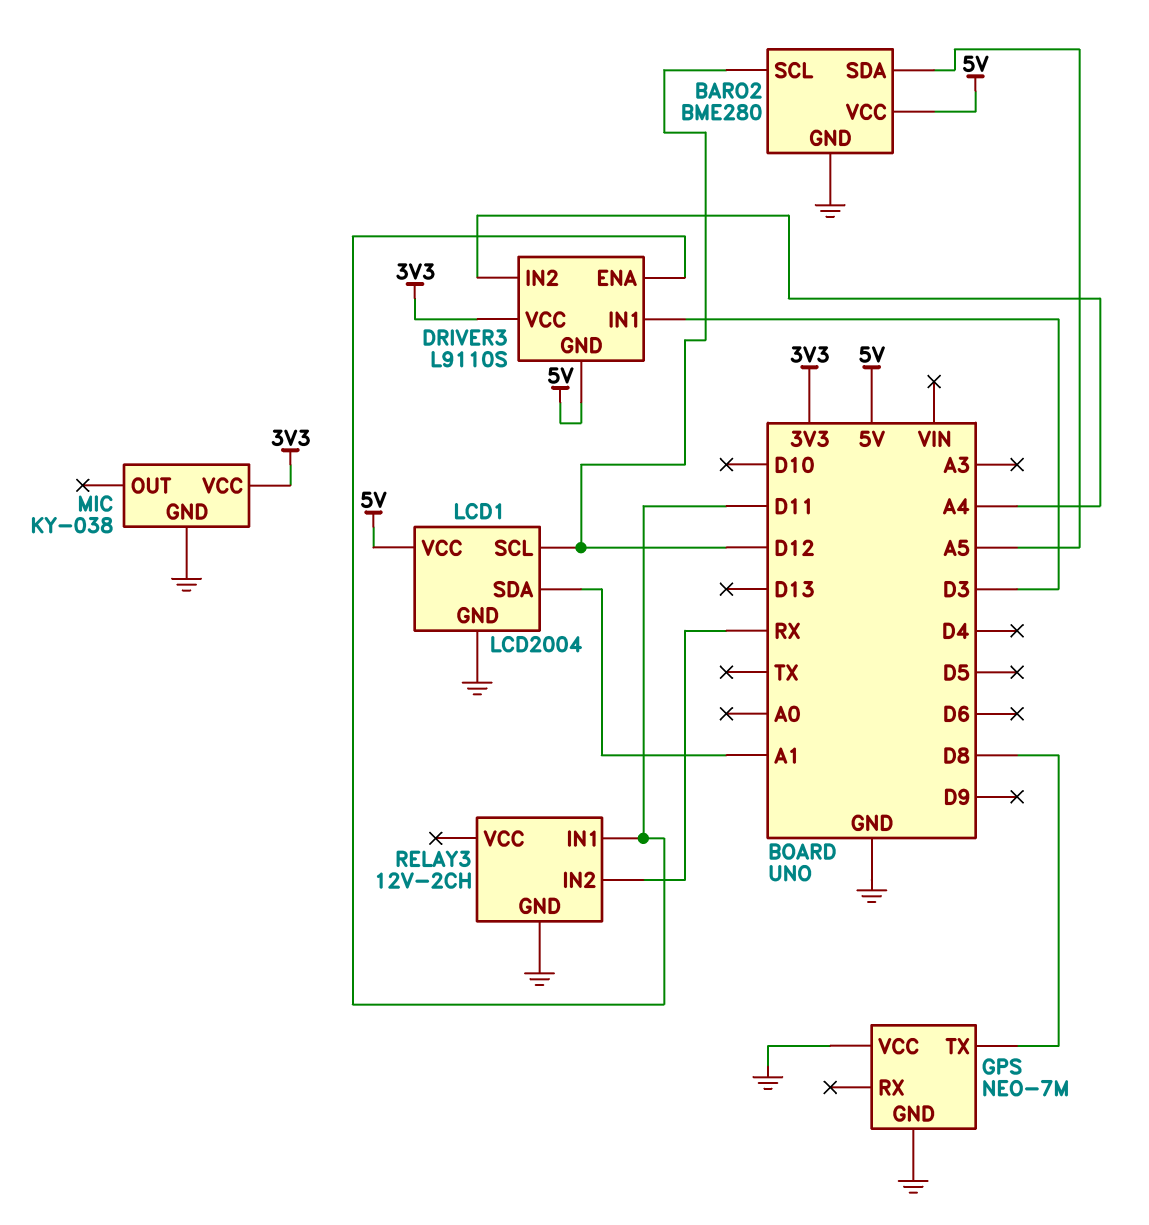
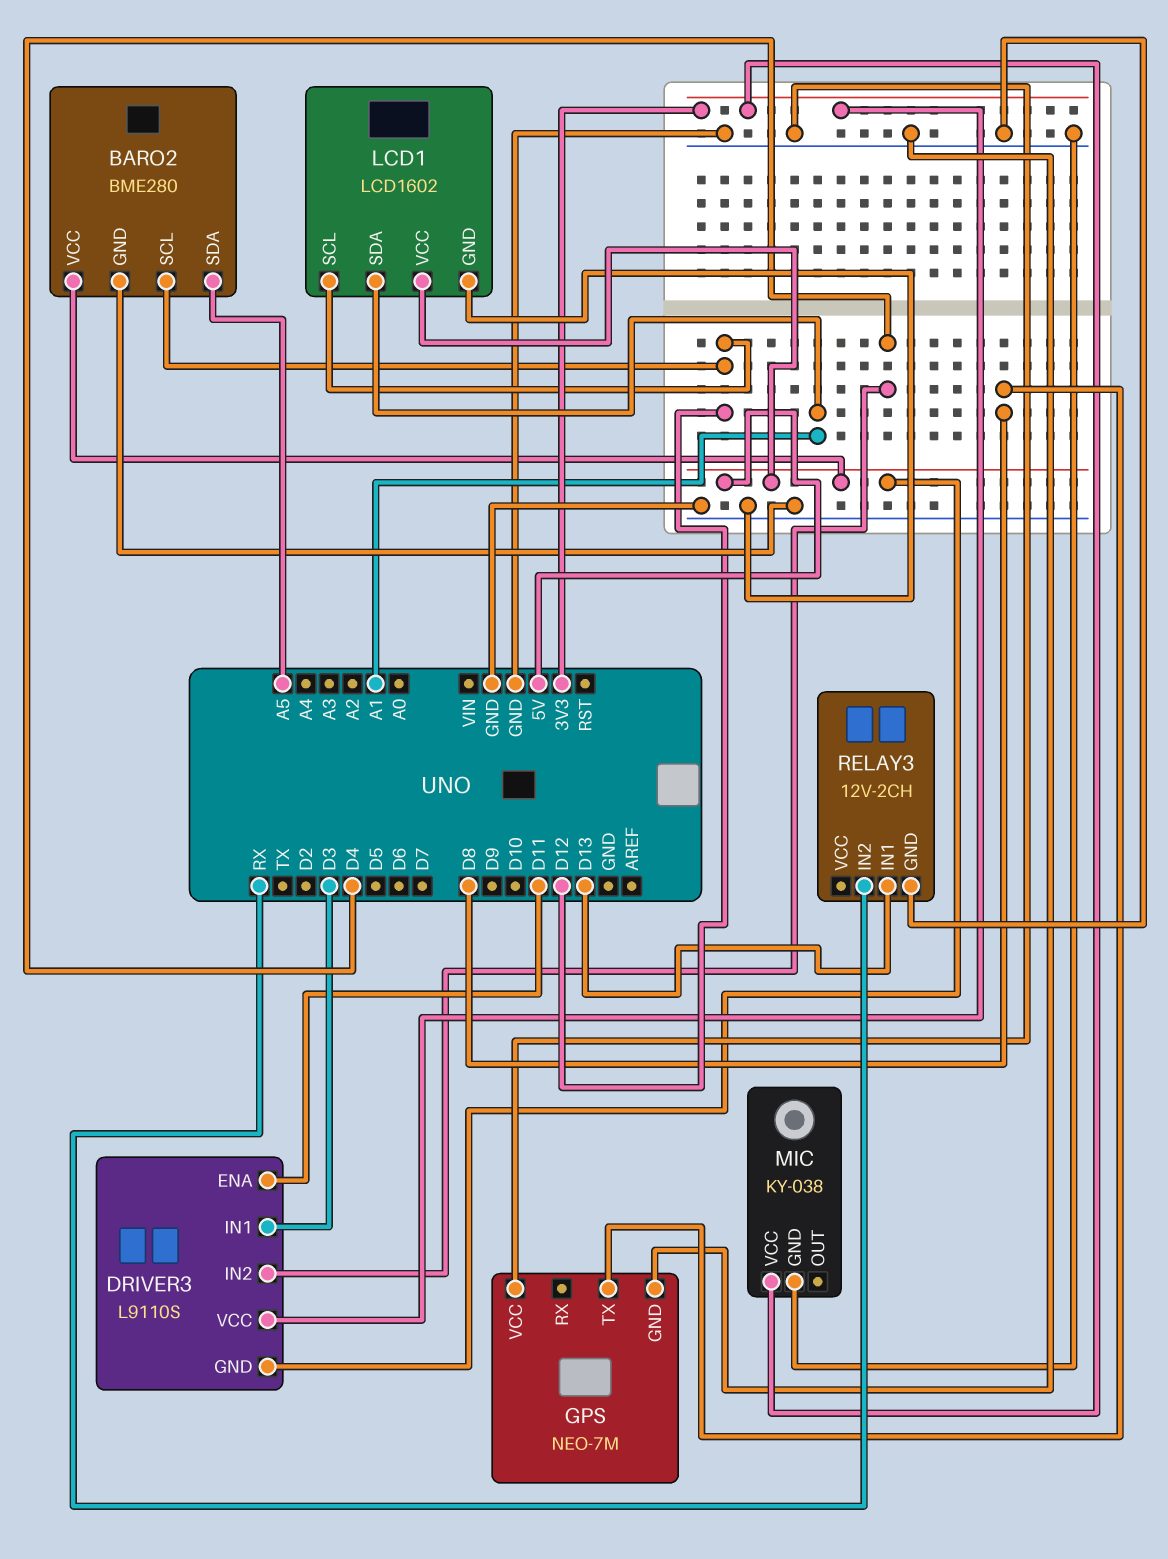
DRIVER3 pin IN2: A4 -> D4
LCD1: LCD2004 -> LCD1602
RELAY3 pin IN1: D11 -> D13

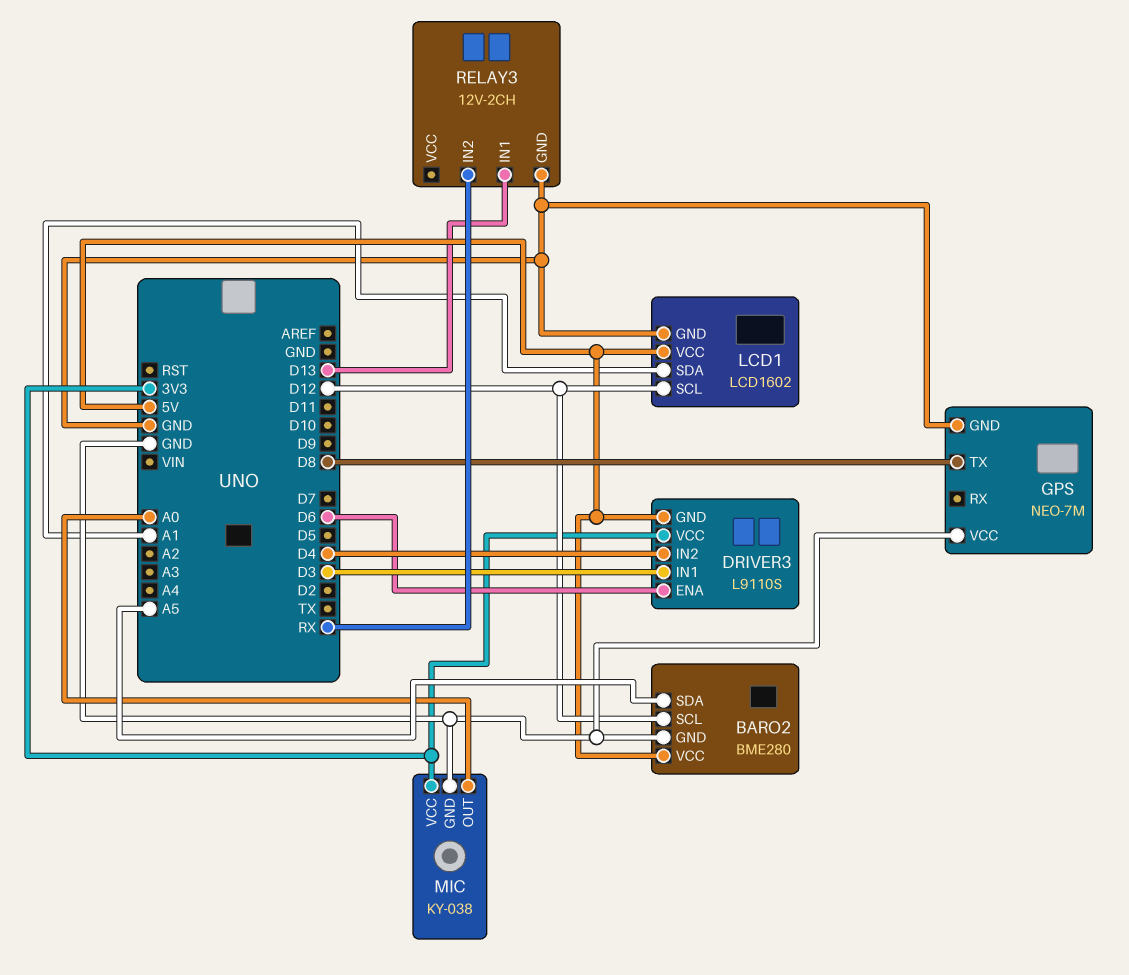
DRIVER3 pin ENA: D11 -> D6
MIC pin OUT: none -> A0

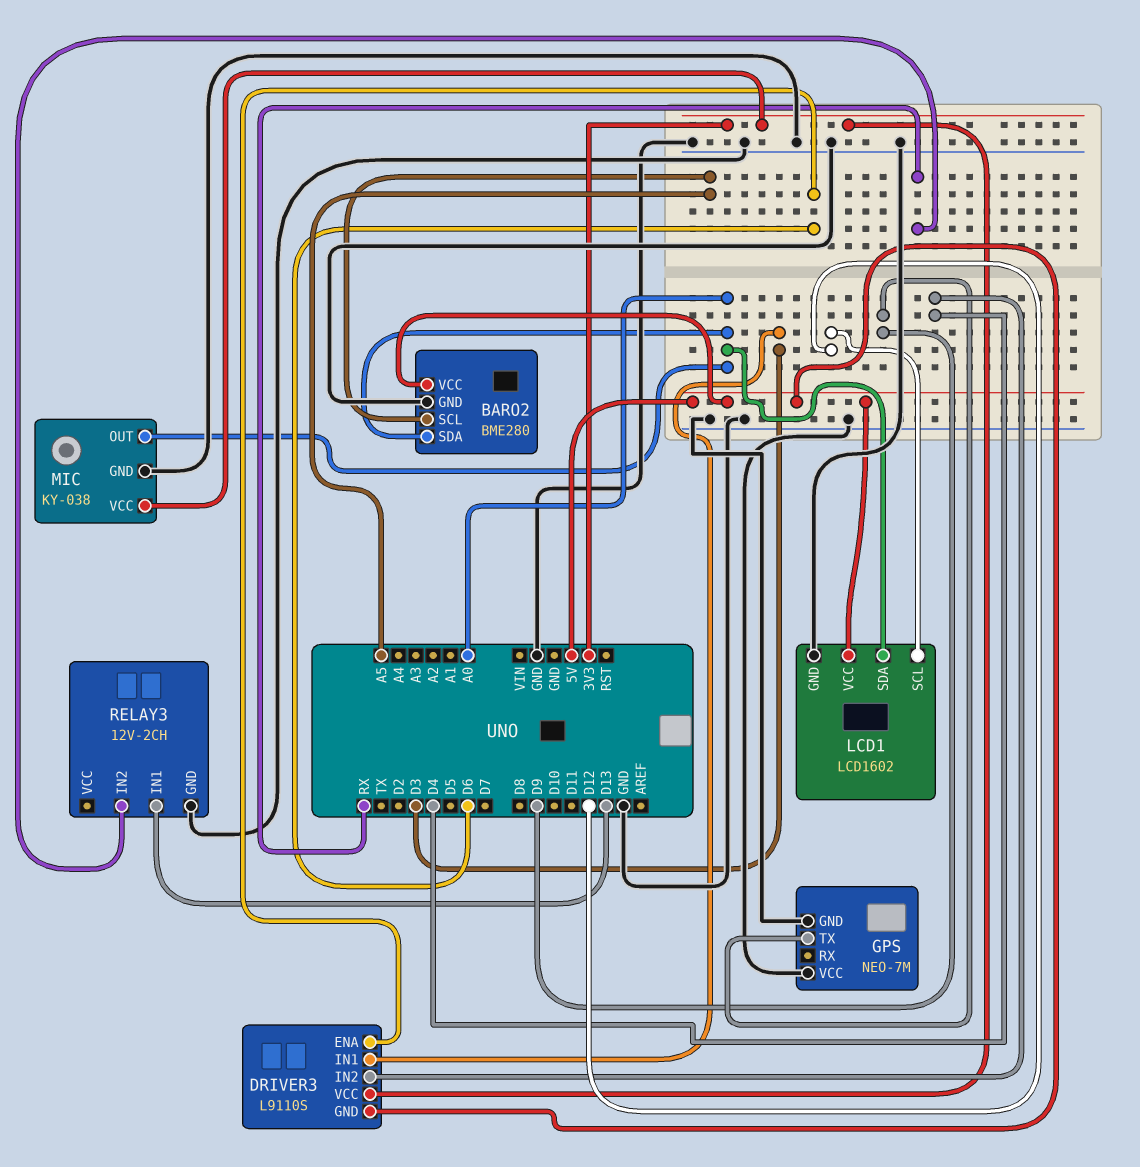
BARO2 pin SCL: D12 -> A5
BARO2 pin SDA: A5 -> A0
GPS pin TX: D8 -> D9
LCD1 pin SDA: A1 -> A0

